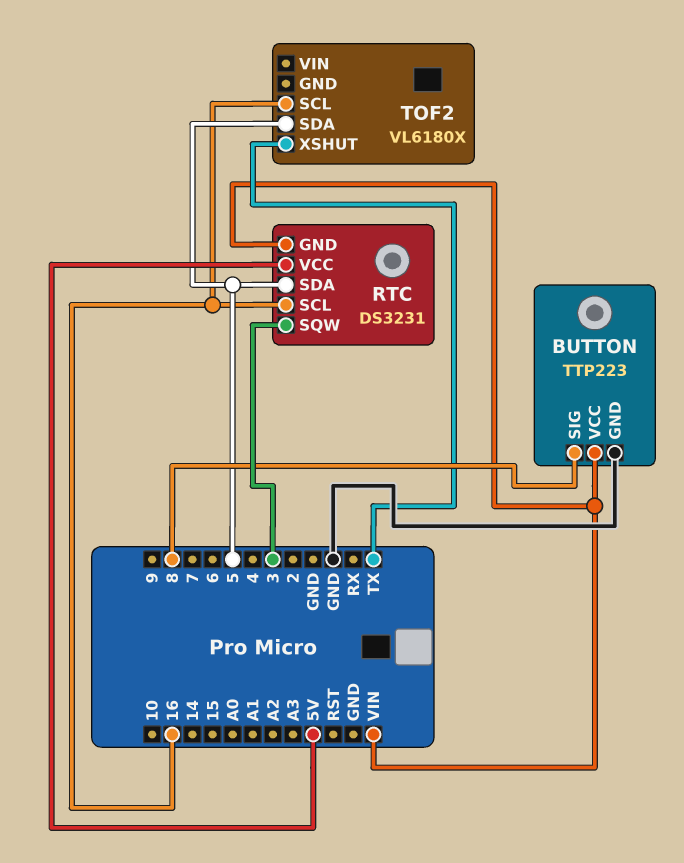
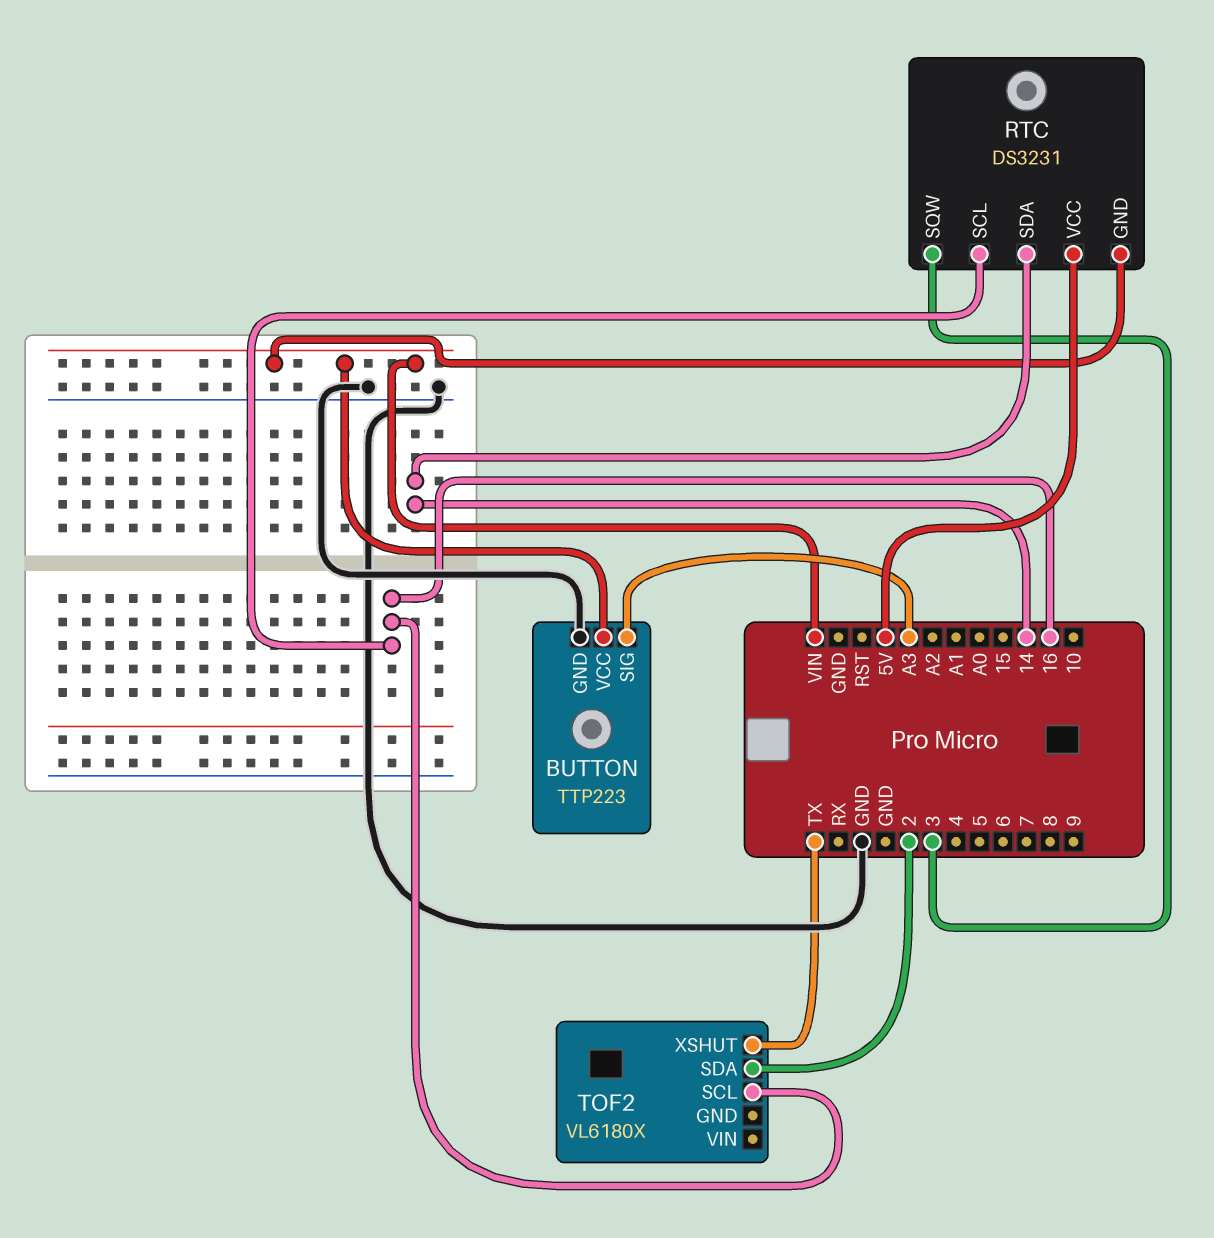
BUTTON pin SIG: 8 -> A3
RTC pin SDA: 5 -> 14
TOF2 pin SDA: 5 -> 2

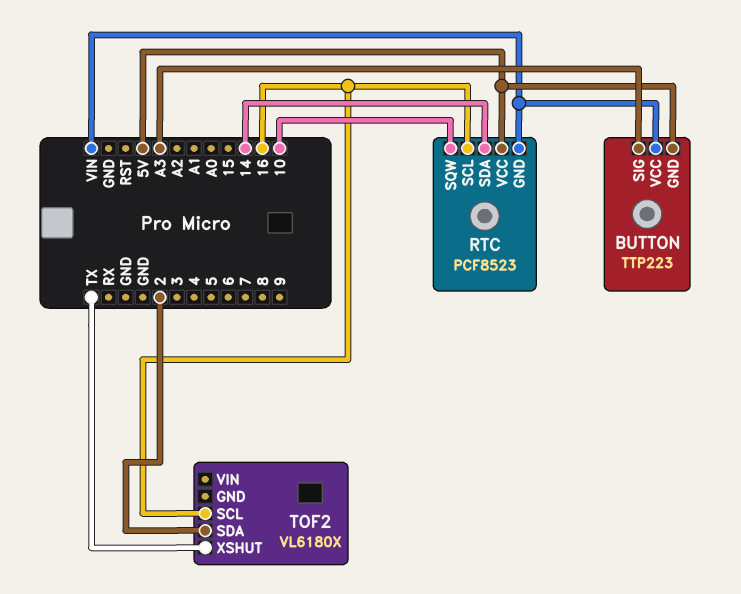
BUTTON pin GND: GND -> 5V
RTC: DS3231 -> PCF8523
RTC pin SQW: 3 -> 10

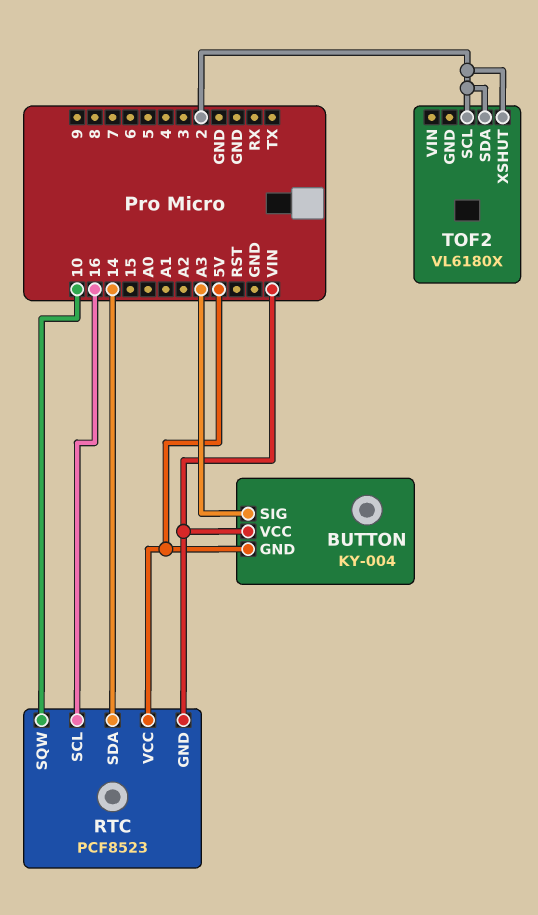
BUTTON: TTP223 -> KY-004
TOF2 pin SCL: 16 -> 2
TOF2 pin XSHUT: TX -> 2

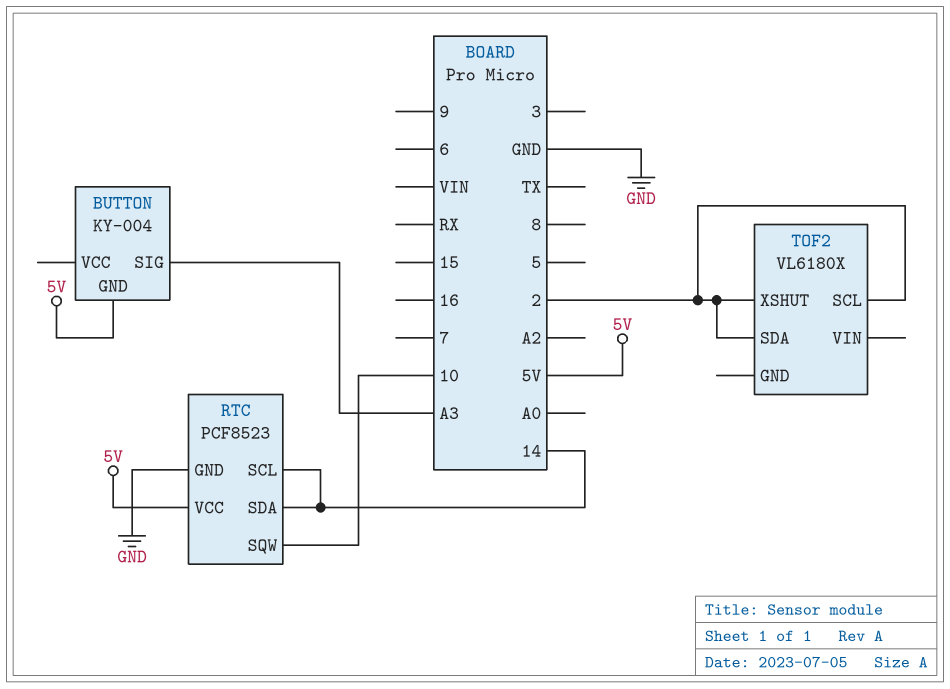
BUTTON pin VCC: VIN -> none
RTC pin GND: VIN -> GND
RTC pin SCL: 16 -> 14

